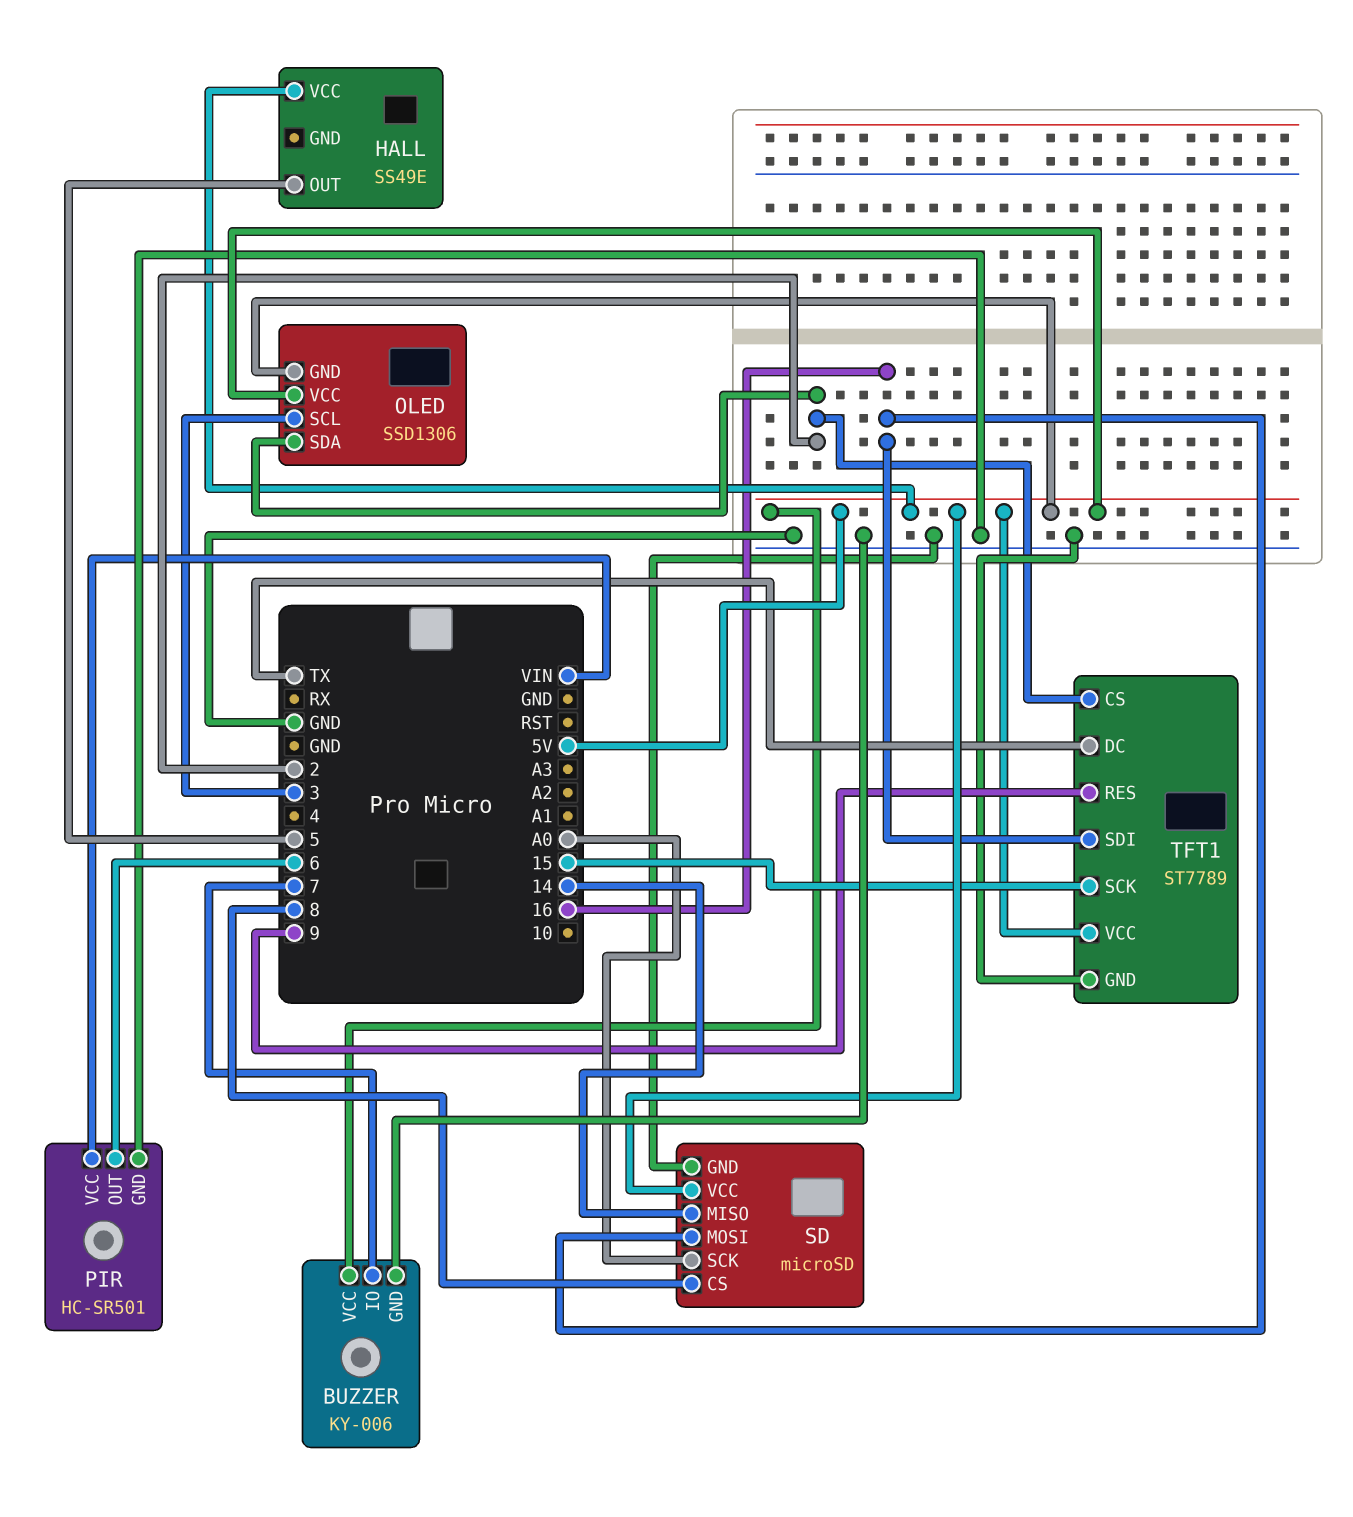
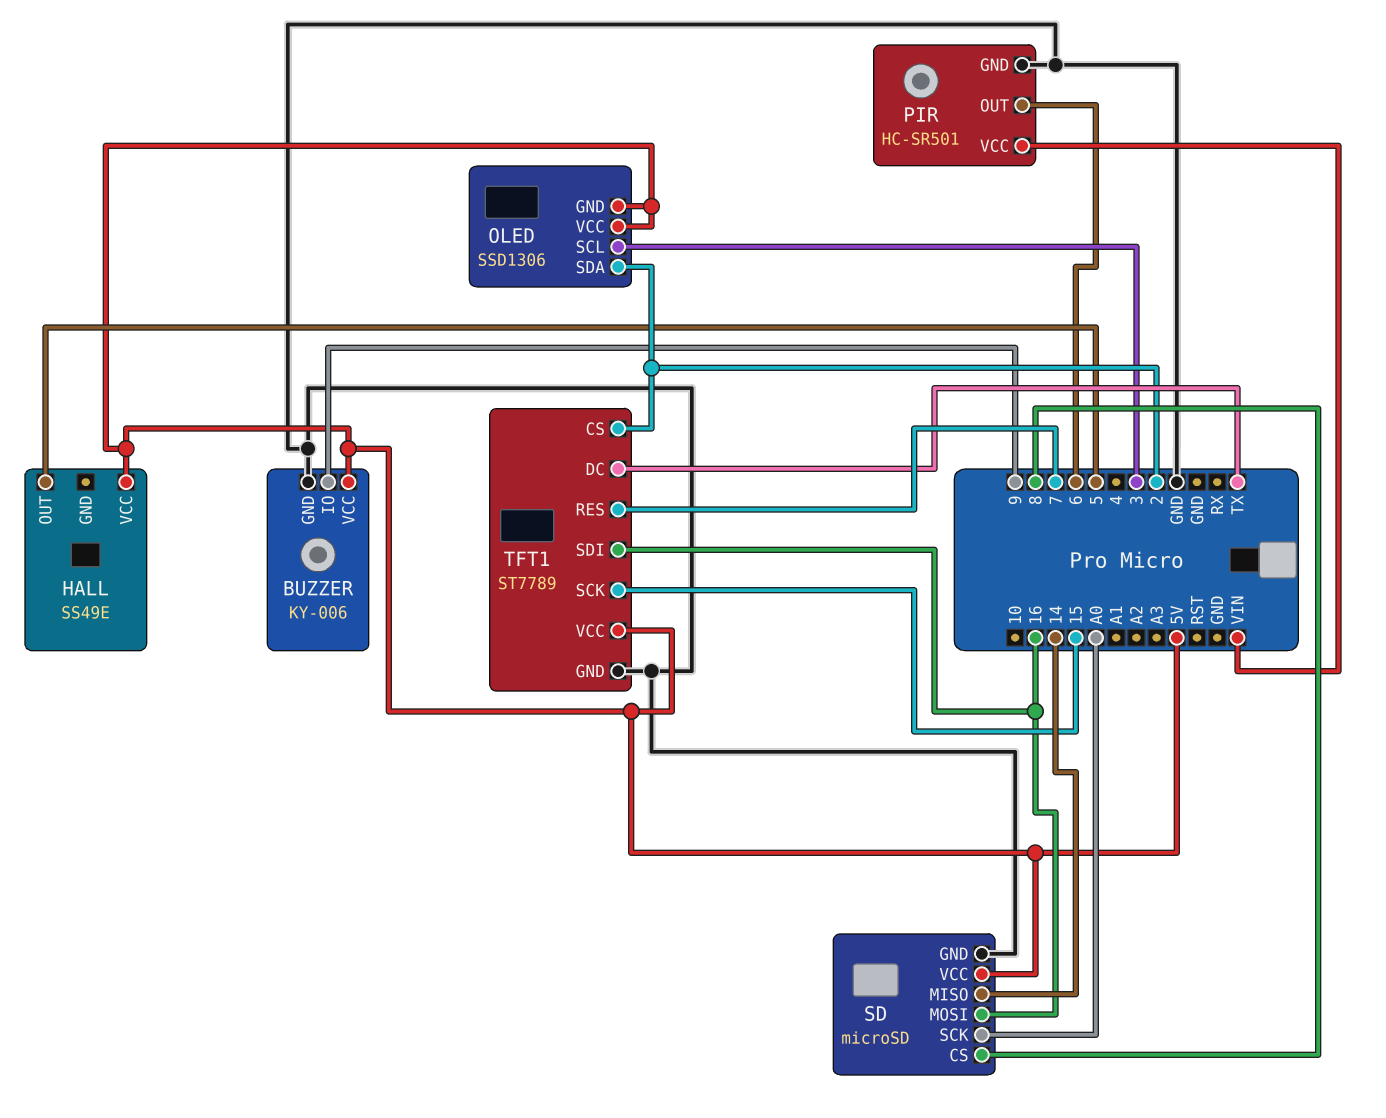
BUZZER pin IO: 7 -> 9
TFT1 pin RES: 9 -> 7

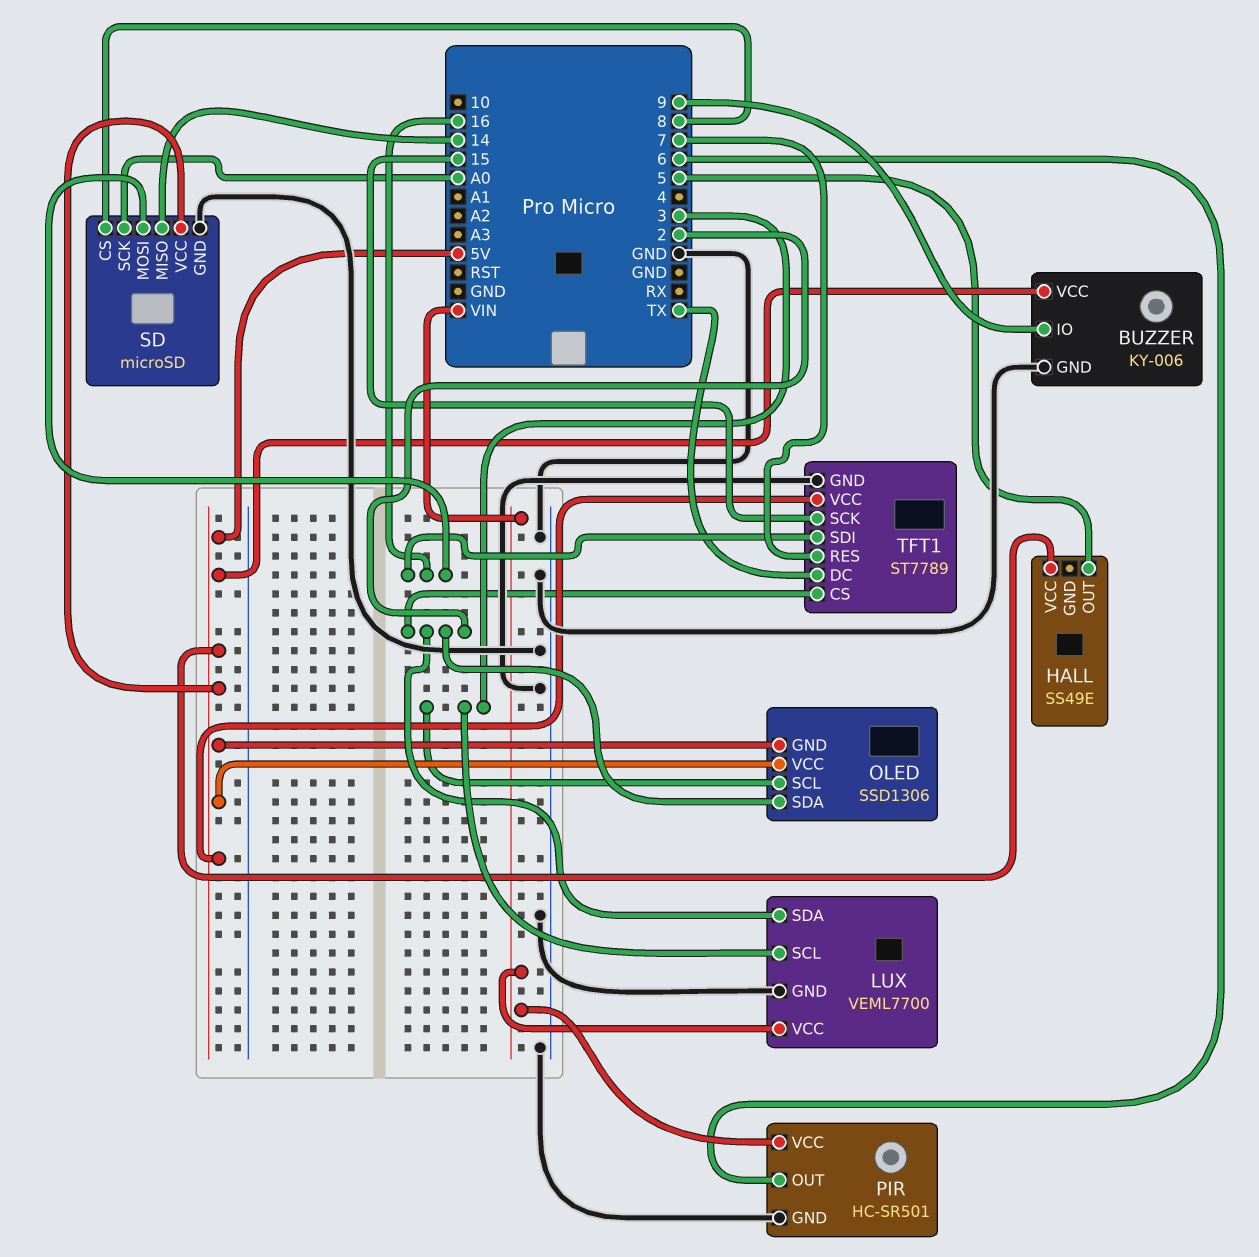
LUX: none -> VEML7700
LUX pin GND: none -> GND
LUX pin SCL: none -> 3
LUX pin SDA: none -> 2
LUX pin VCC: none -> VIN

